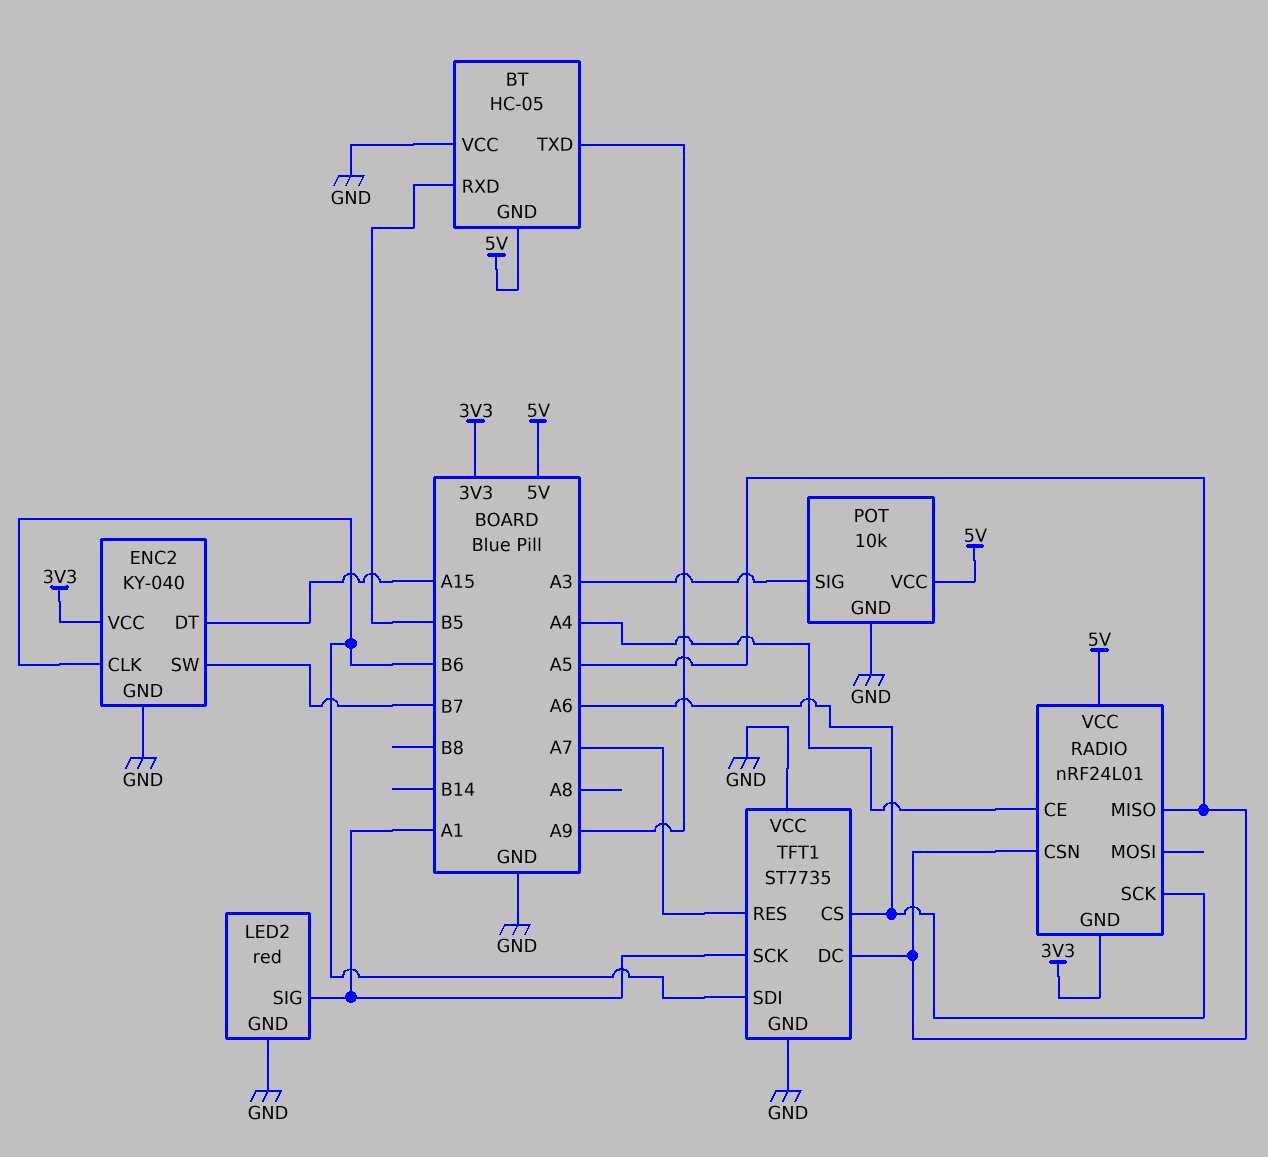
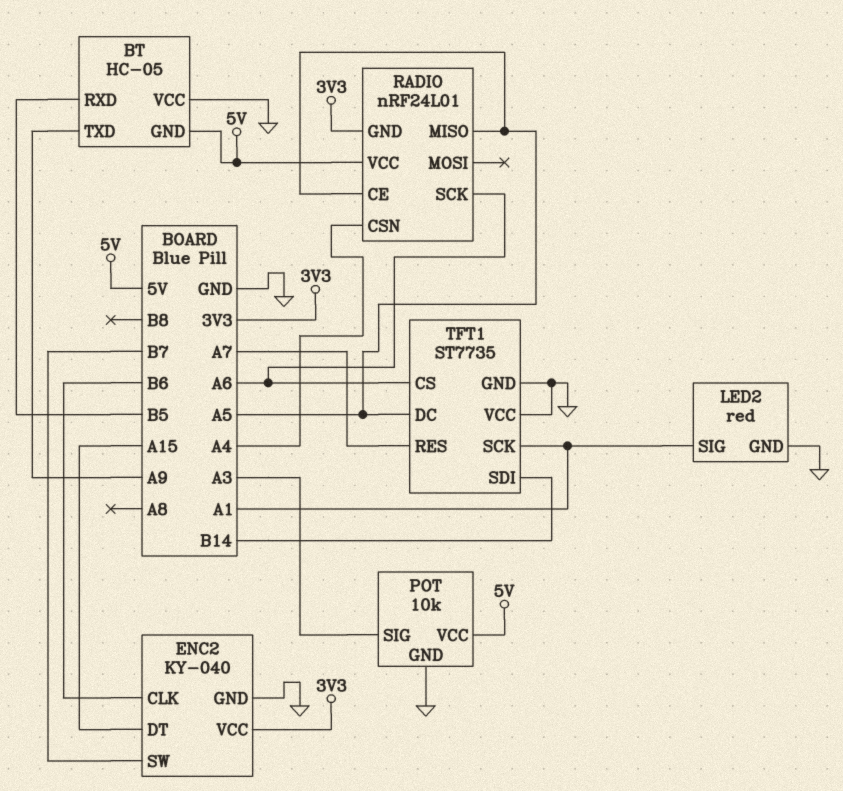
RADIO pin CE: A4 -> A5
RADIO pin CSN: A5 -> A4
TFT1 pin SDI: B6 -> B14

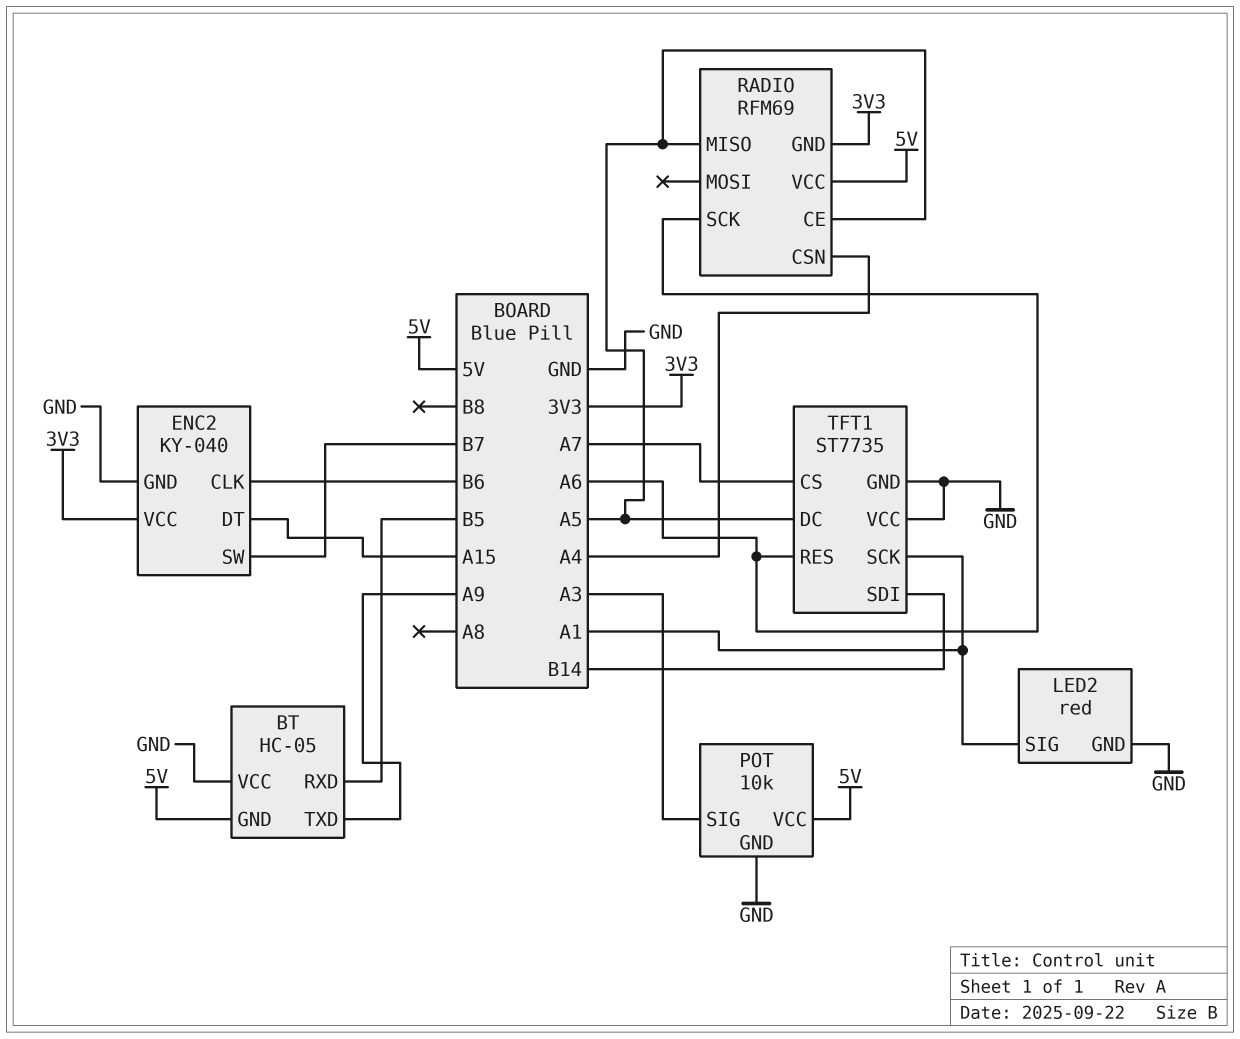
RADIO: nRF24L01 -> RFM69
TFT1 pin CS: A6 -> A7
TFT1 pin RES: A7 -> A6

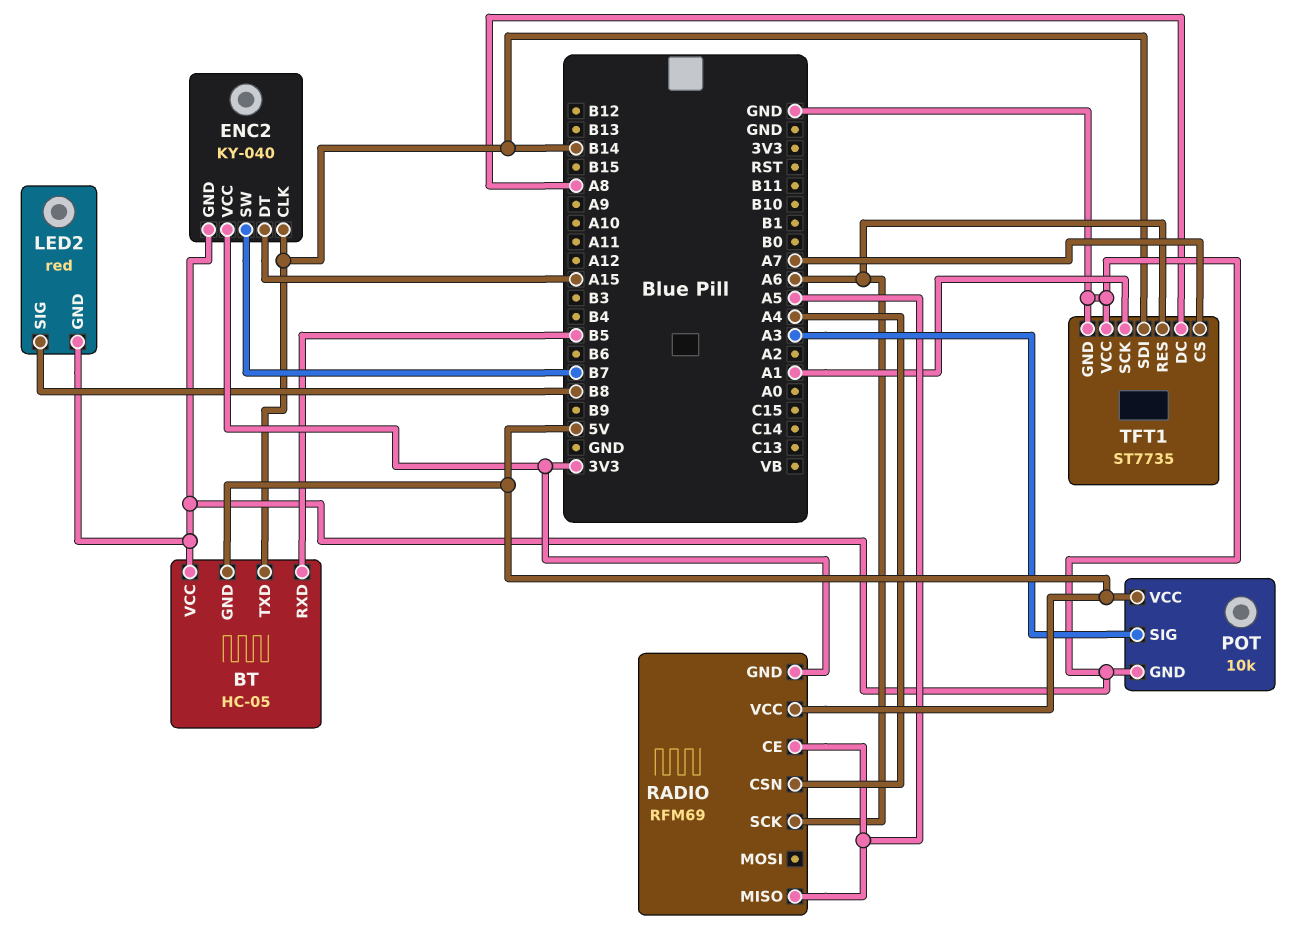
BT pin TXD: A9 -> B14
ENC2 pin CLK: B6 -> B14
LED2 pin SIG: A1 -> B8
TFT1 pin DC: A5 -> A8

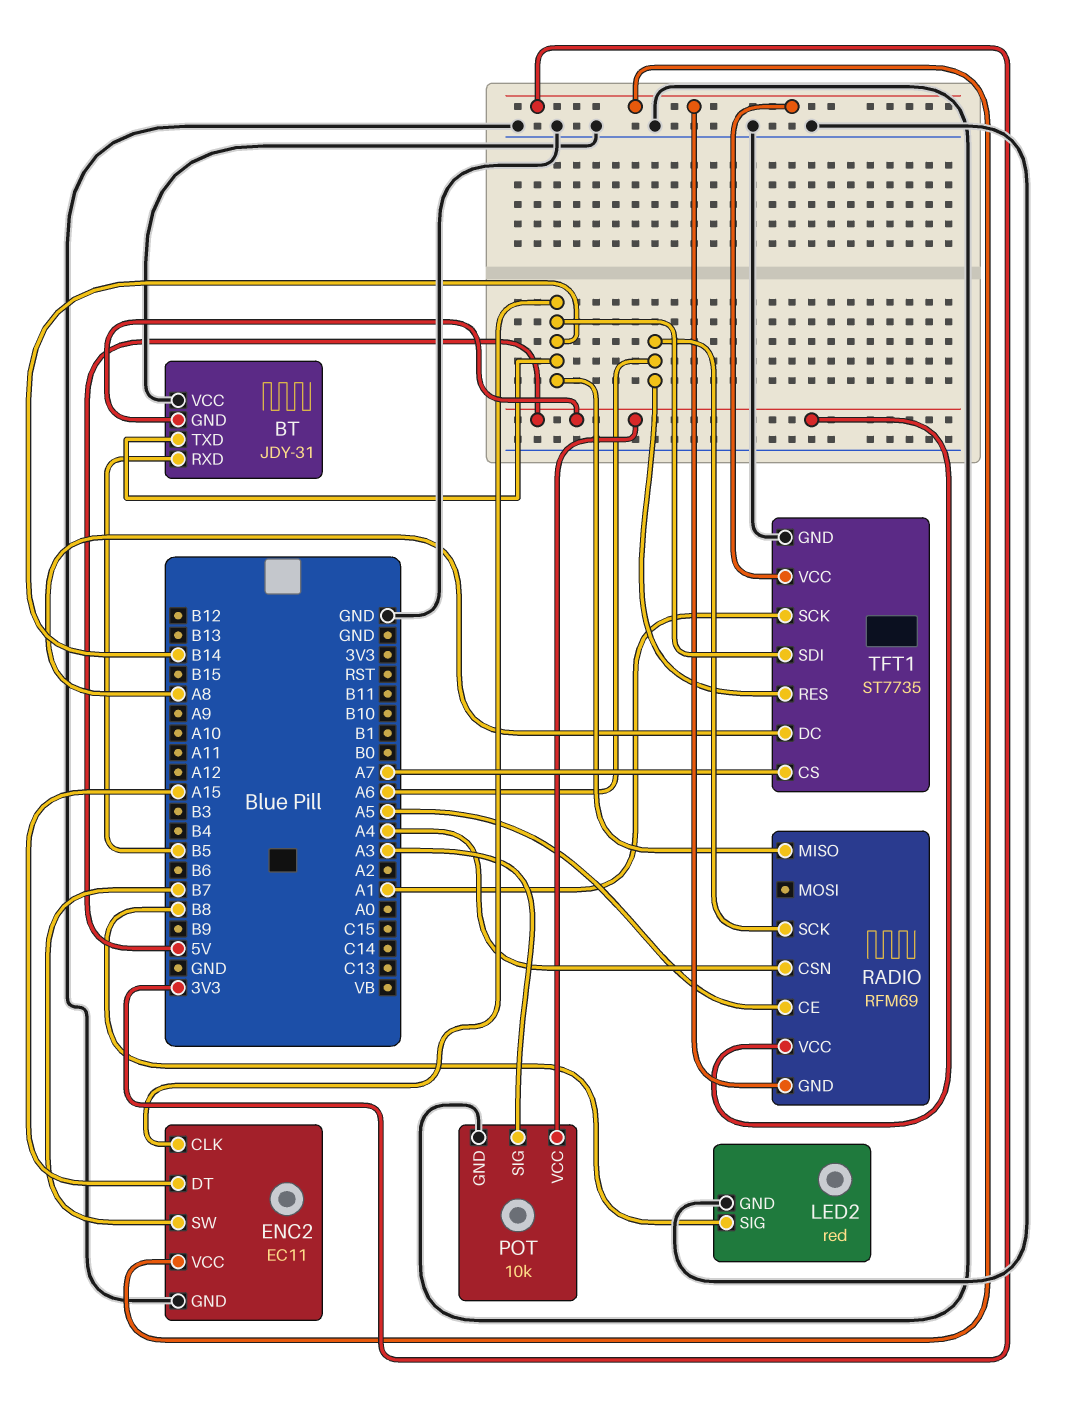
BT: HC-05 -> JDY-31
ENC2: KY-040 -> EC11
RADIO pin MISO: A5 -> B14
TFT1 pin VCC: GND -> 3V3

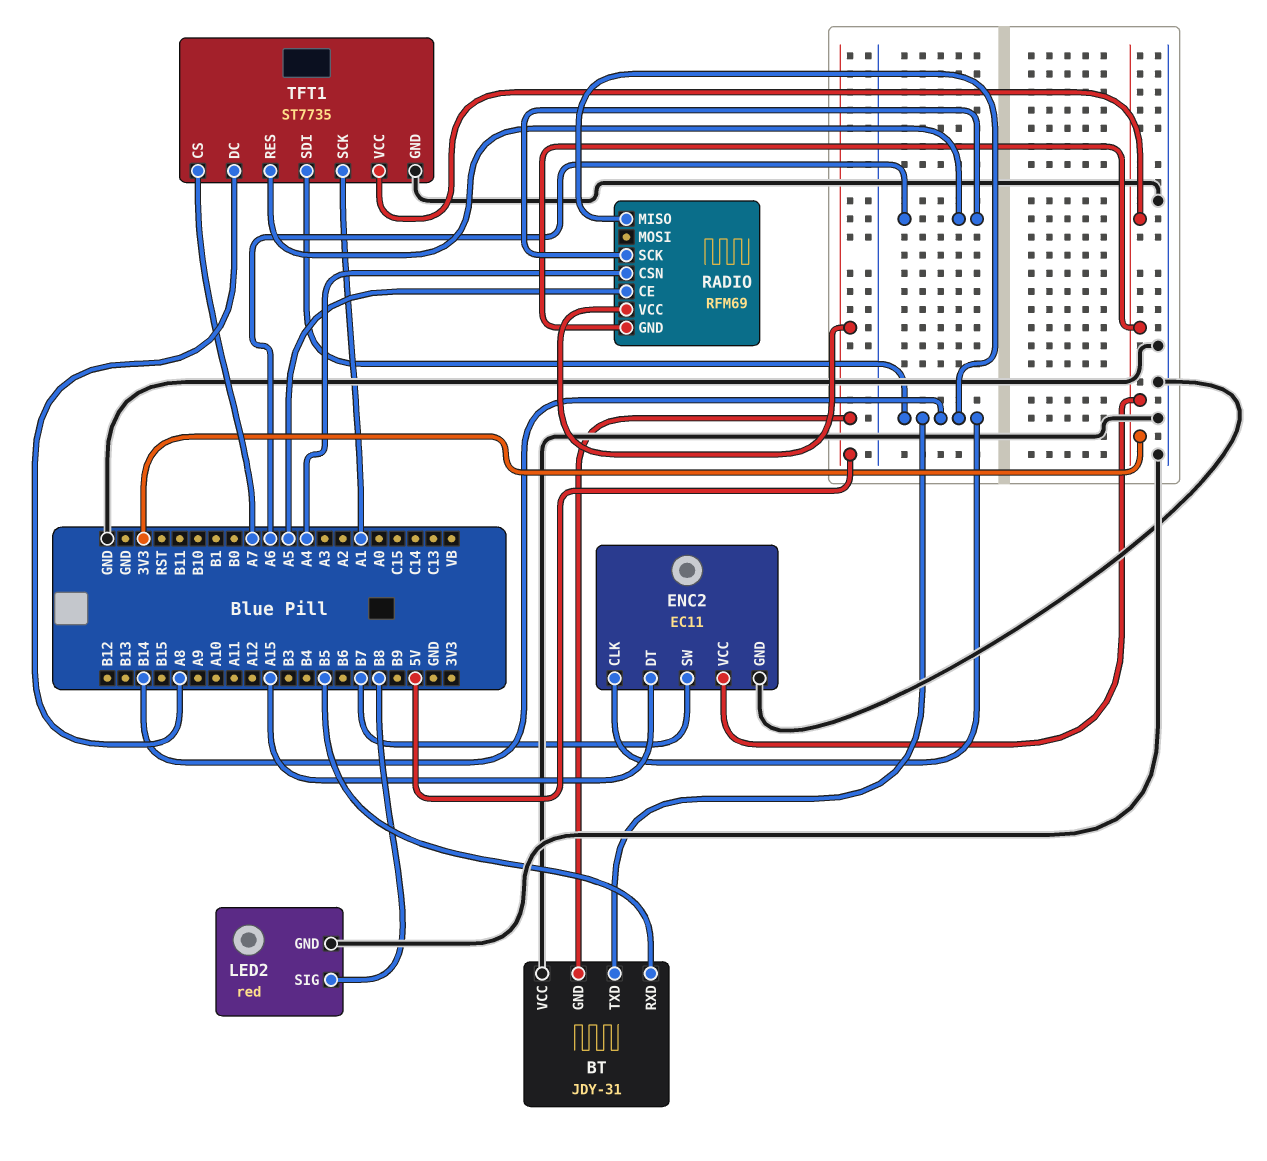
POT: 10k -> none
POT pin GND: GND -> none
POT pin SIG: A3 -> none
POT pin VCC: 5V -> none

